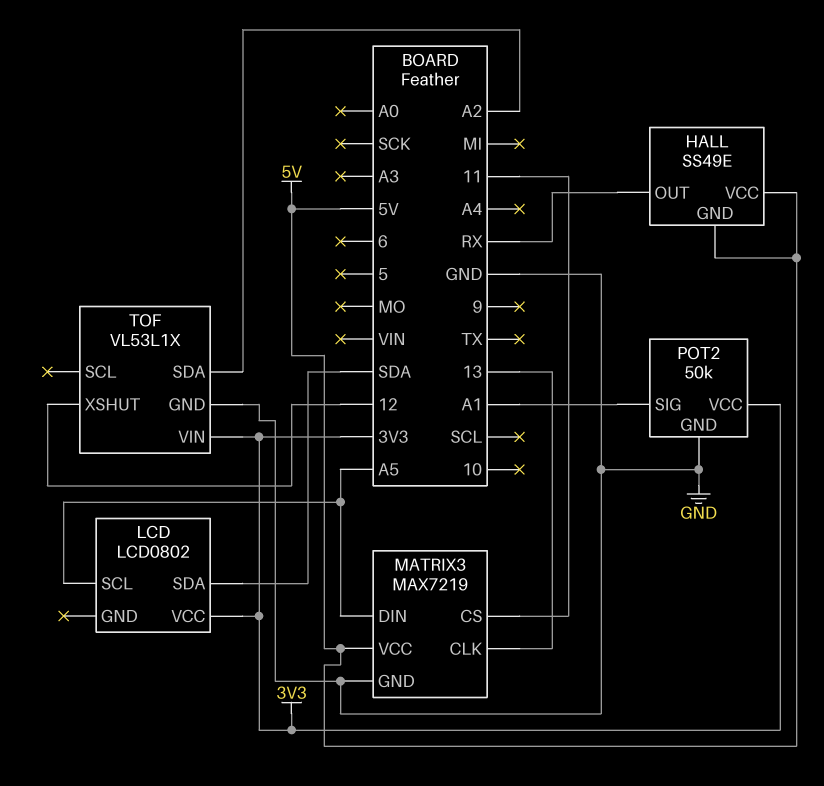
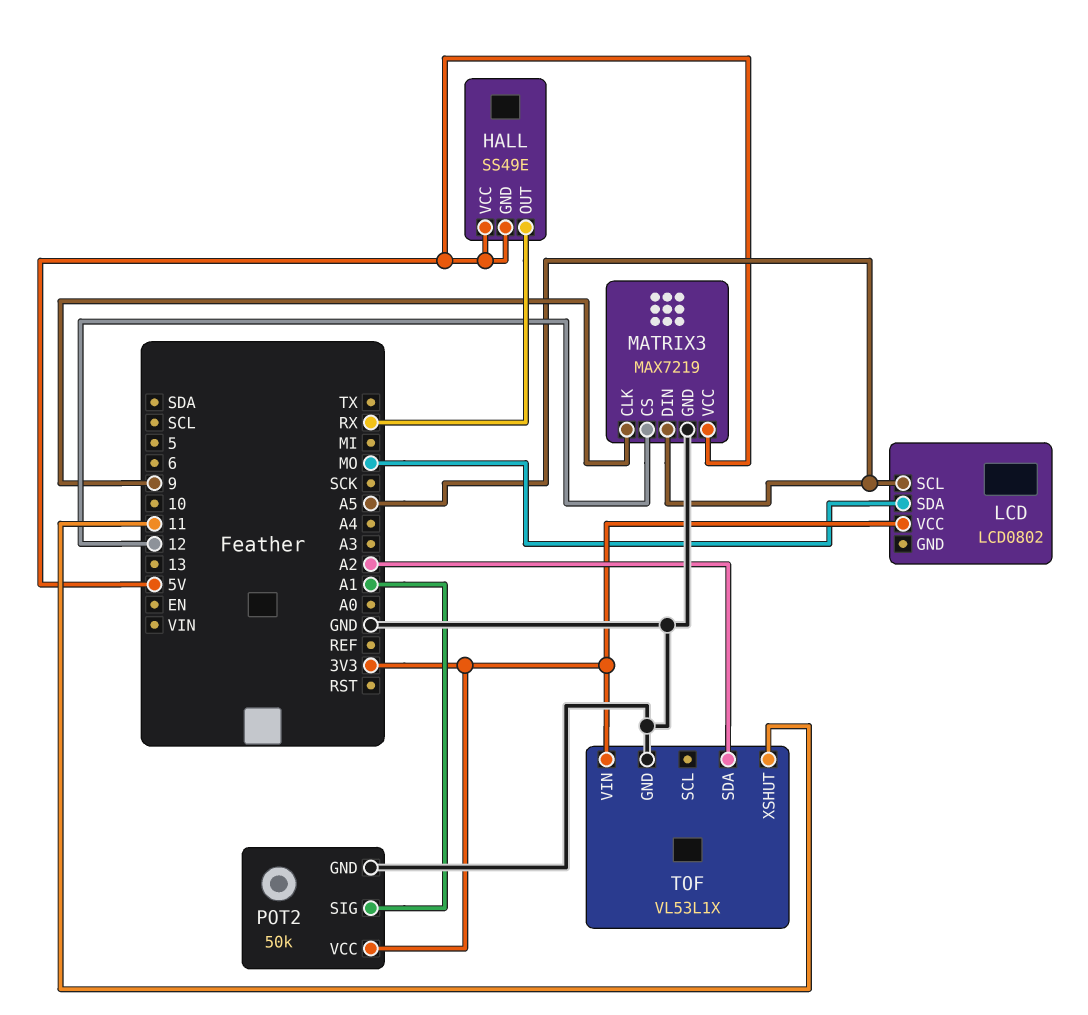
LCD pin SDA: SDA -> MO
MATRIX3 pin CLK: 13 -> 9
MATRIX3 pin CS: 11 -> 12
TOF pin XSHUT: 12 -> 11

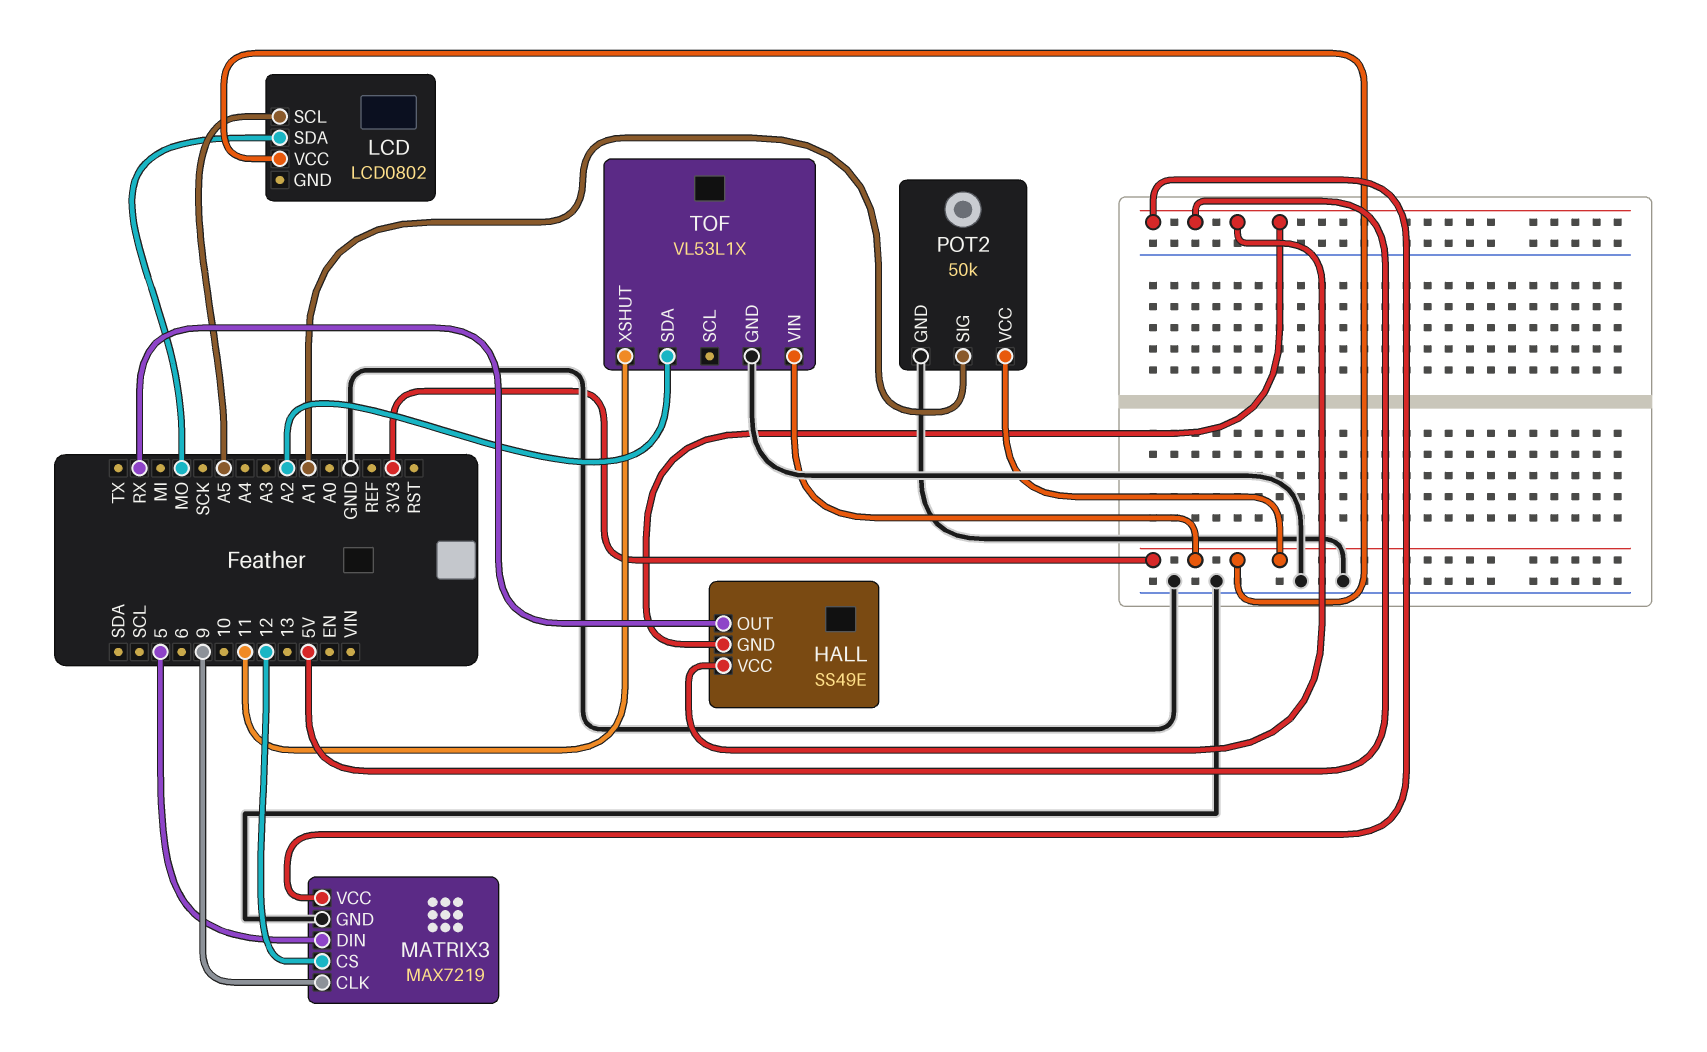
MATRIX3 pin DIN: A5 -> 5

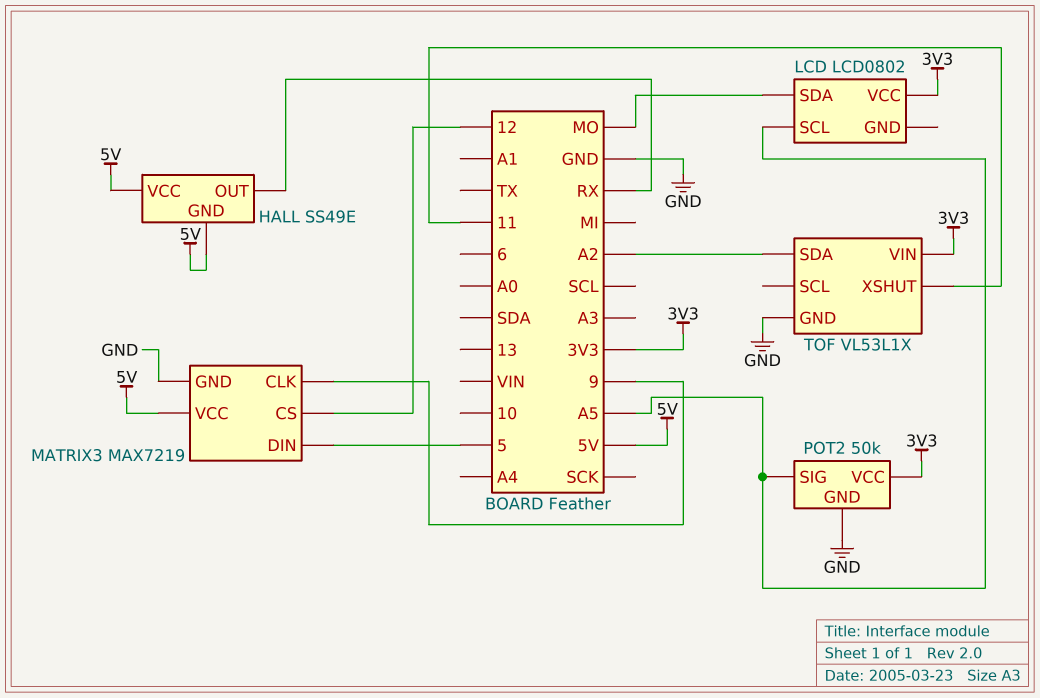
POT2 pin SIG: A1 -> A5

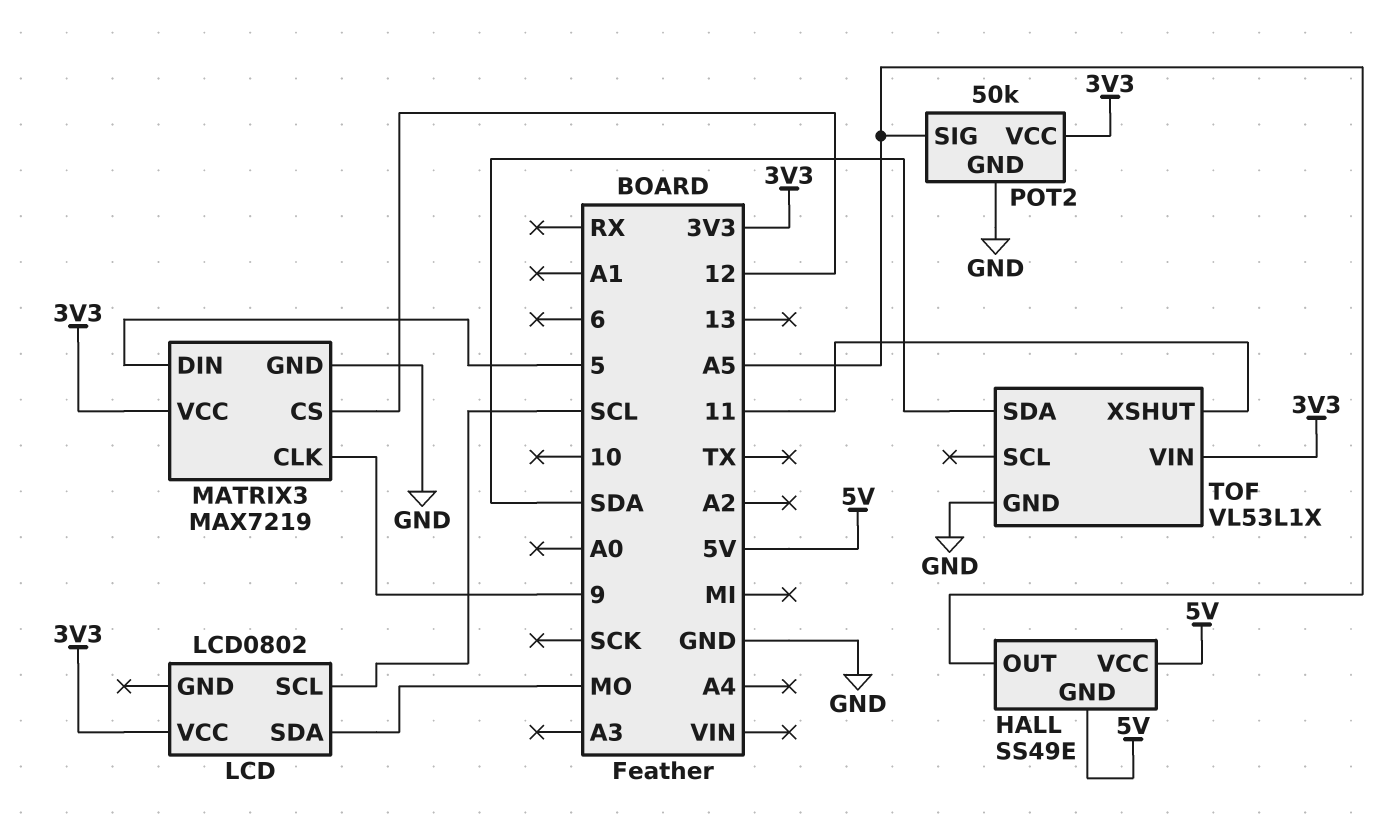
HALL pin OUT: RX -> A5
LCD pin SCL: A5 -> SCL
MATRIX3 pin VCC: 5V -> 3V3
TOF pin SDA: A2 -> SDA

